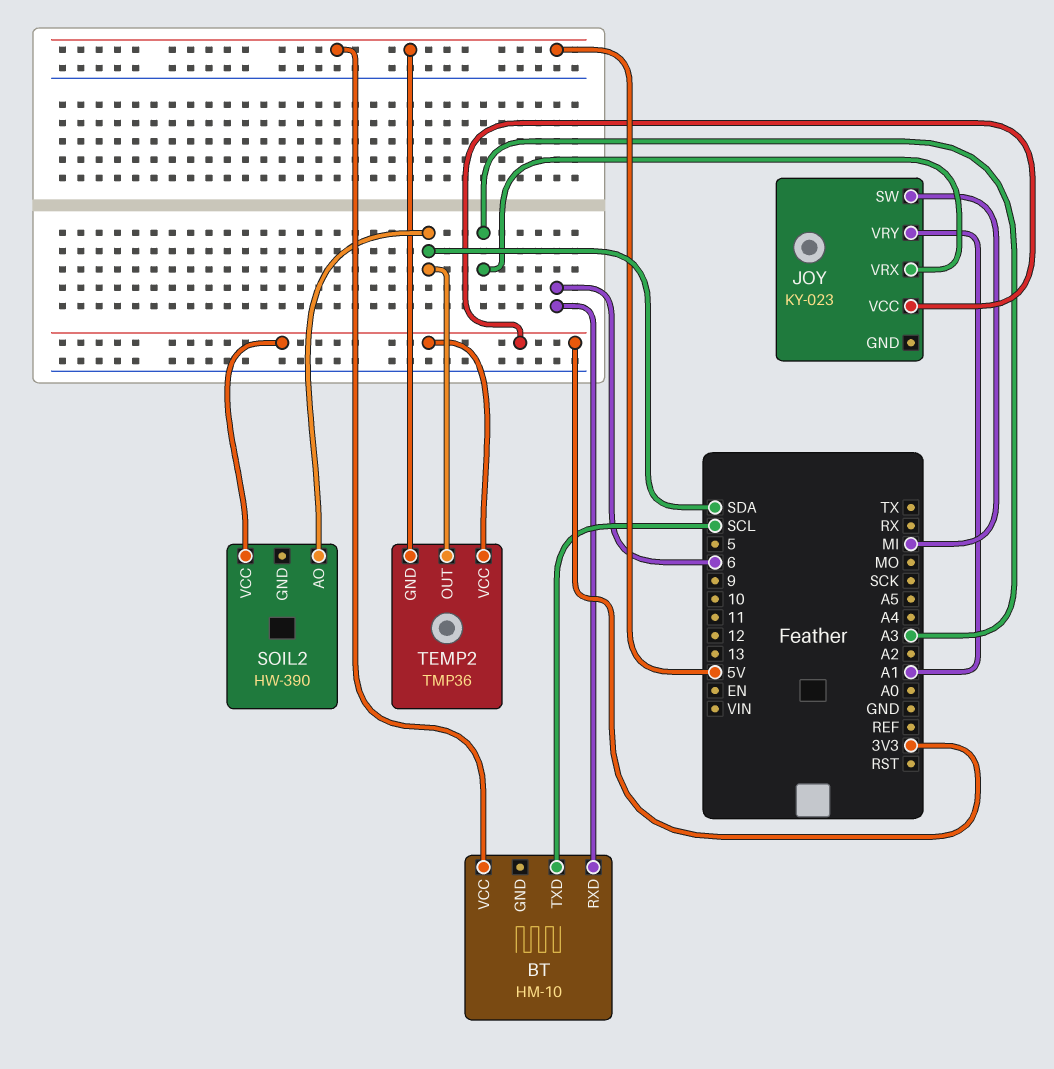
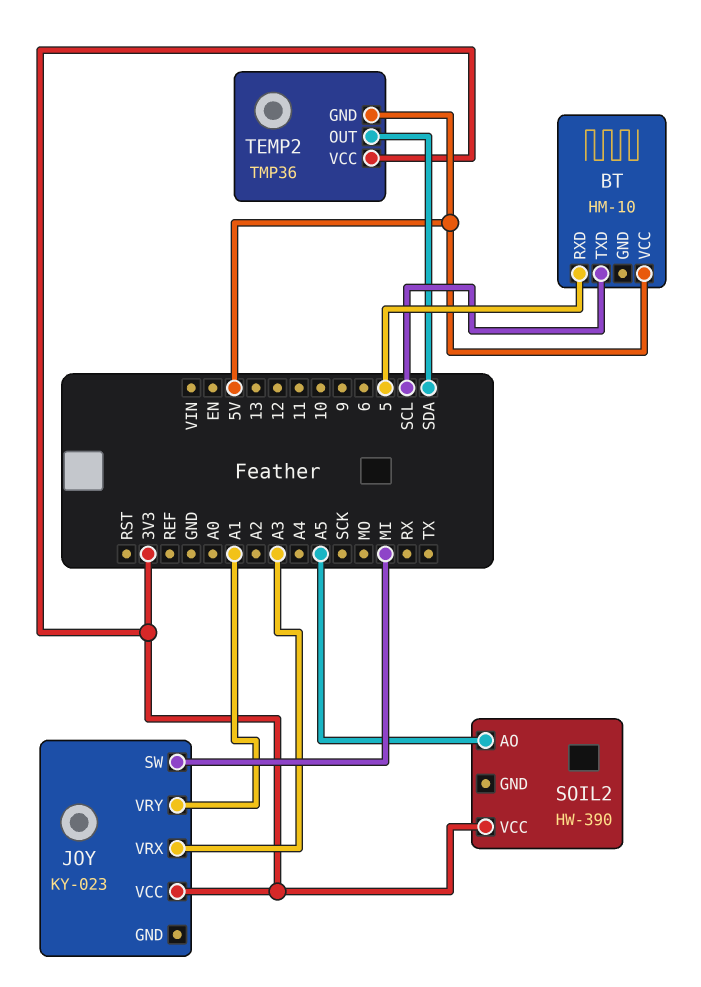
BT pin RXD: 6 -> 5
SOIL2 pin AO: SDA -> A5

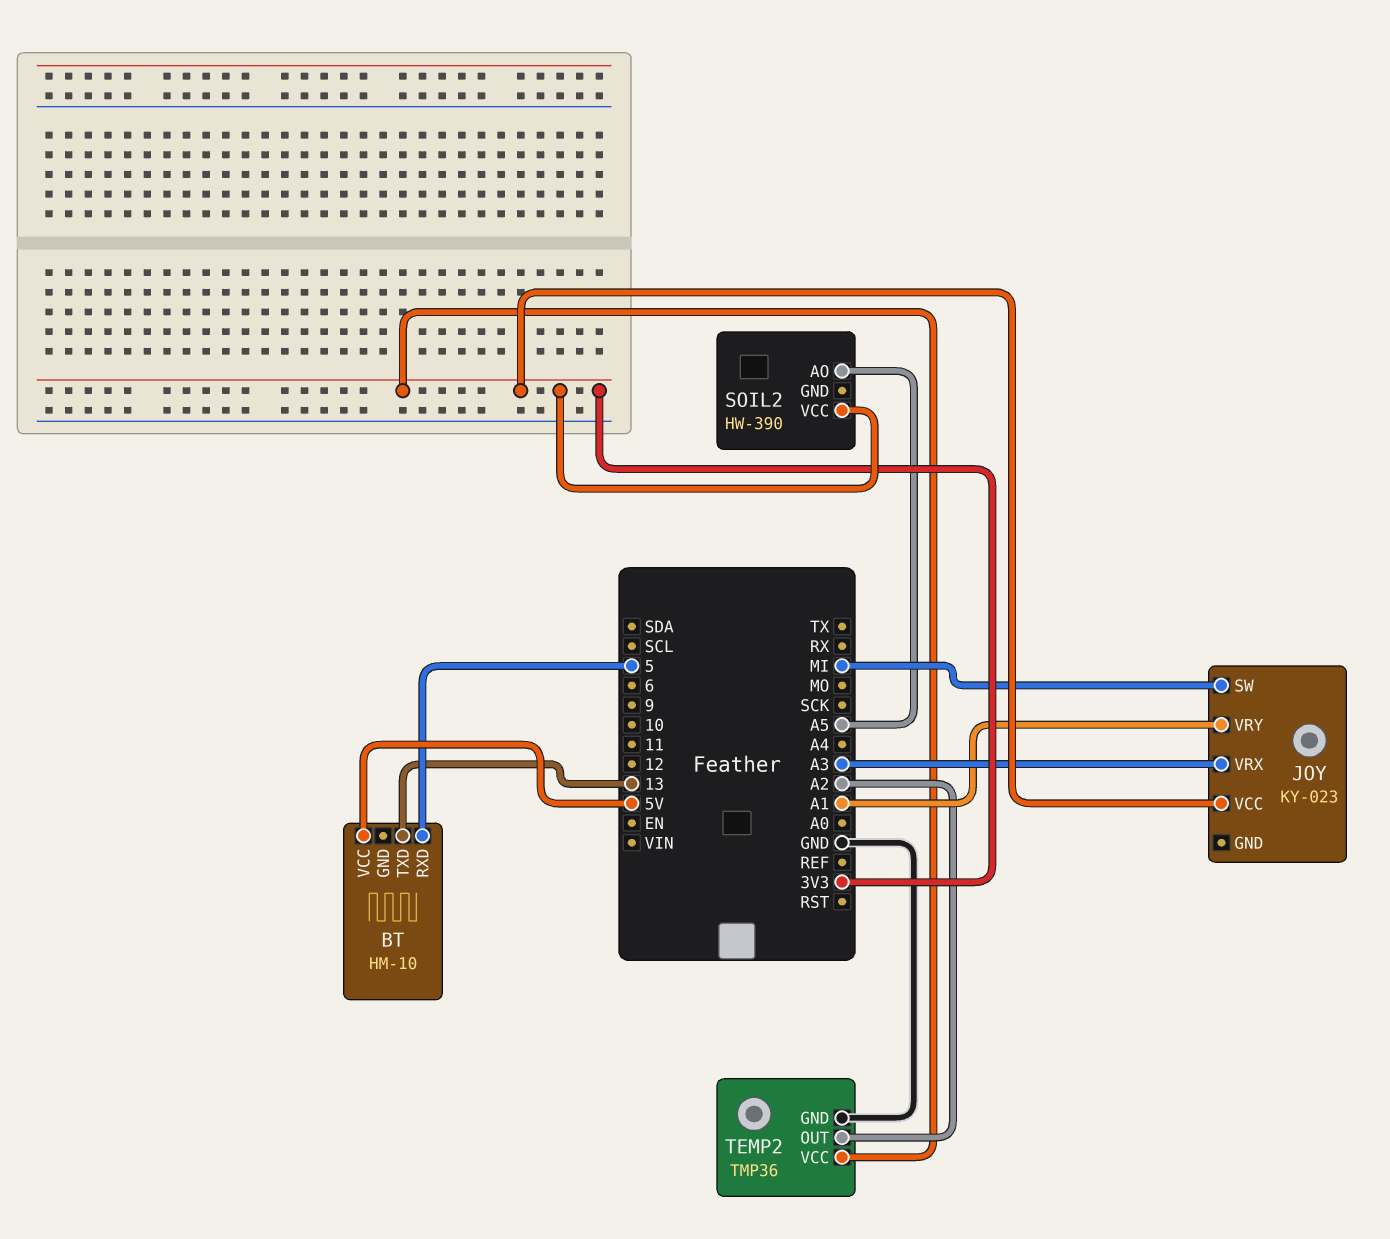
BT pin TXD: SCL -> 13
TEMP2 pin GND: 5V -> GND
TEMP2 pin OUT: SDA -> A2

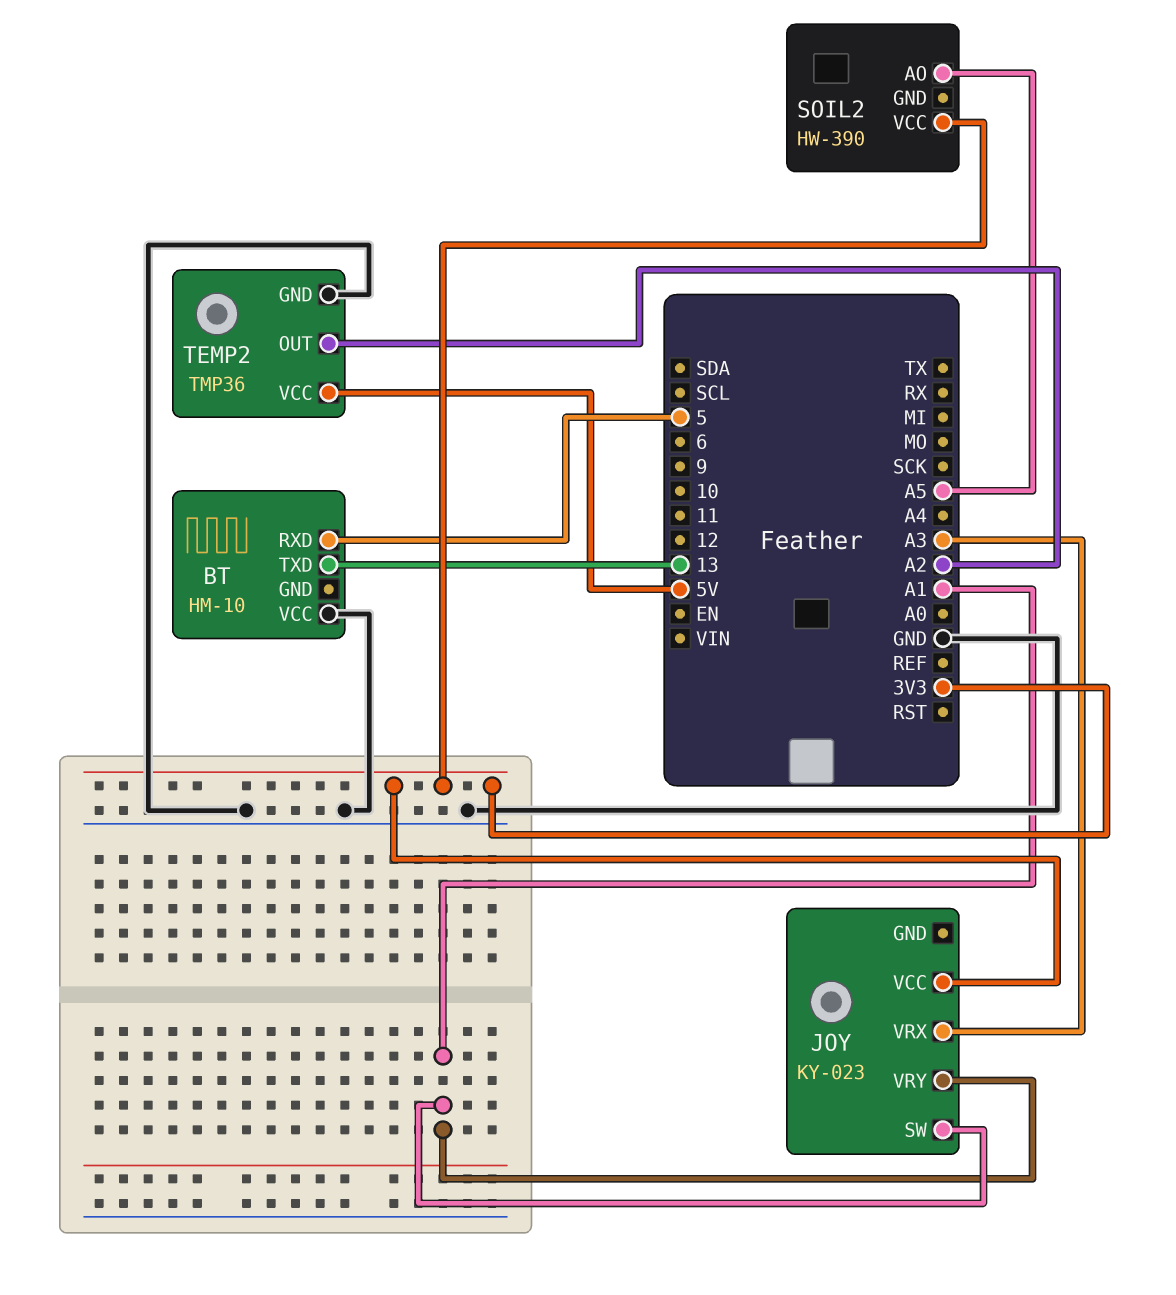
BT pin VCC: 5V -> GND
JOY pin SW: MI -> A1
TEMP2 pin VCC: 3V3 -> 5V

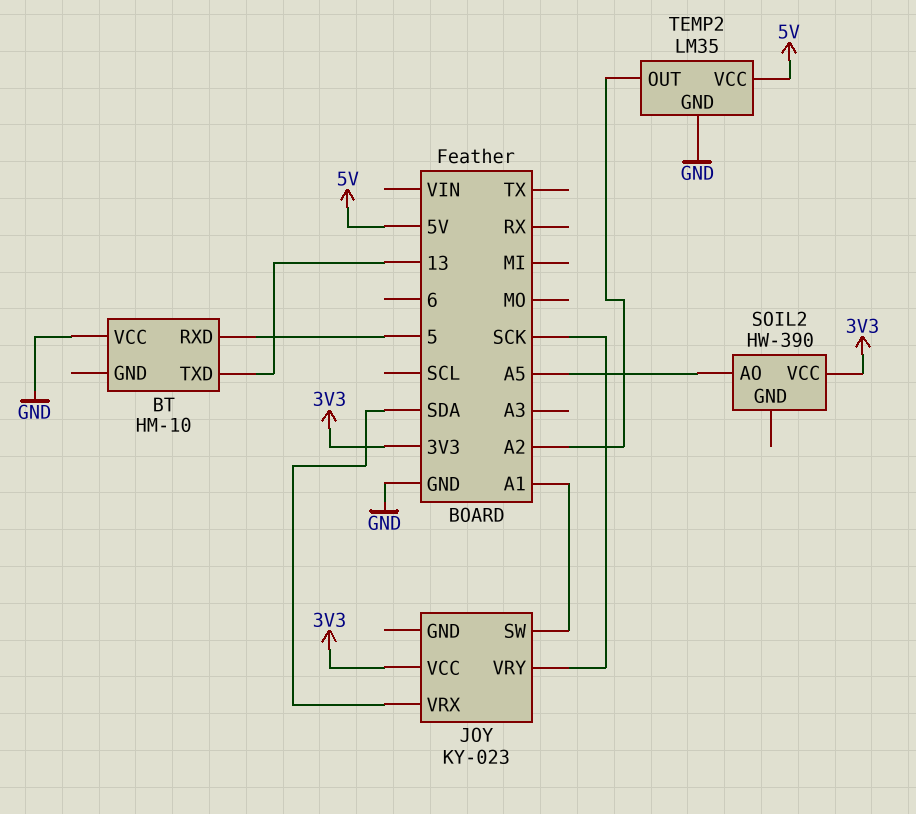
JOY pin VRX: A3 -> SDA
JOY pin VRY: A1 -> SCK
TEMP2: TMP36 -> LM35

